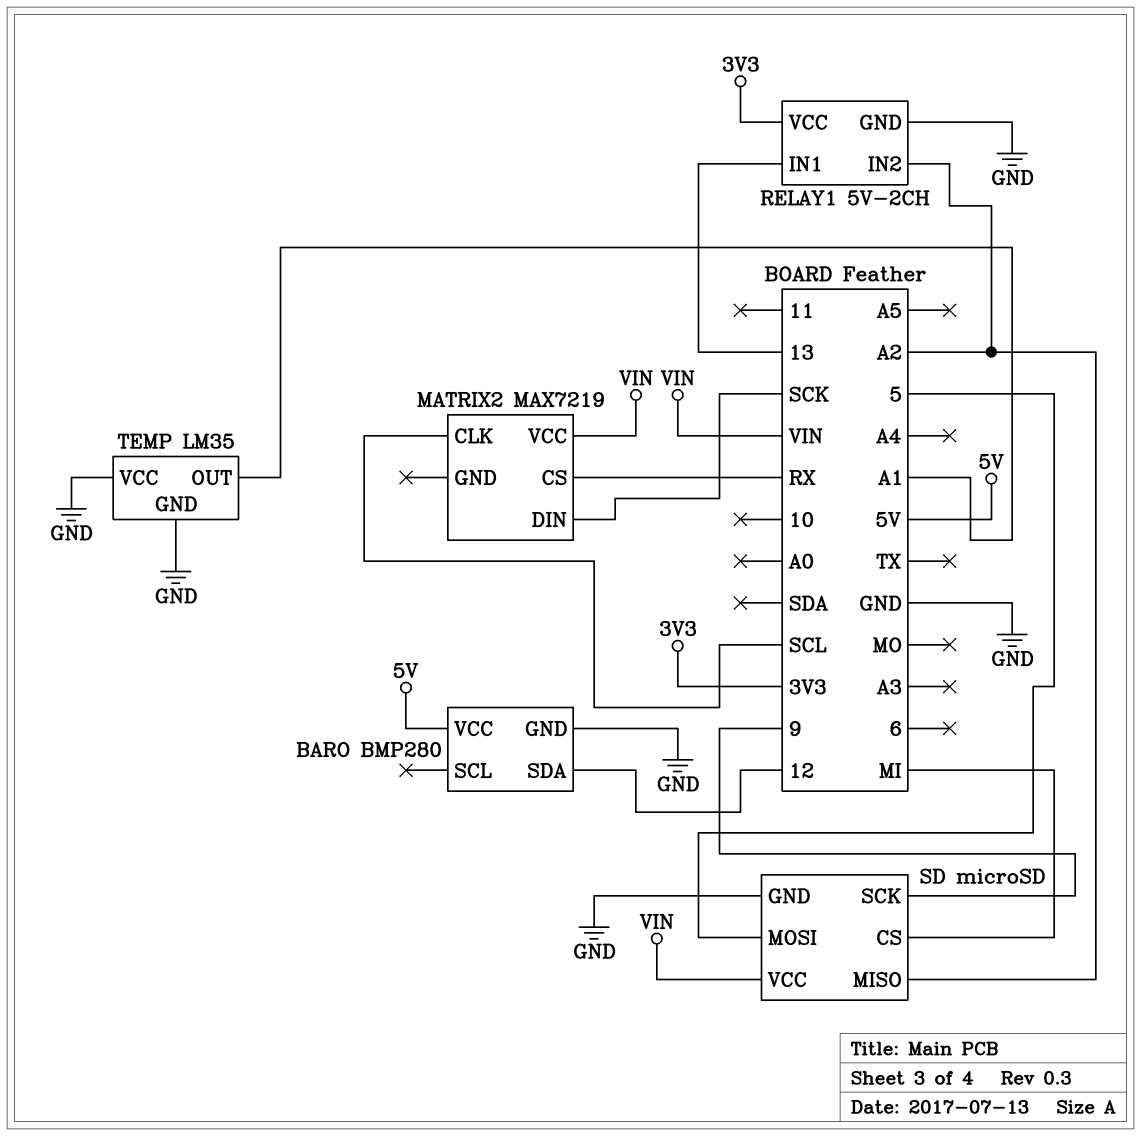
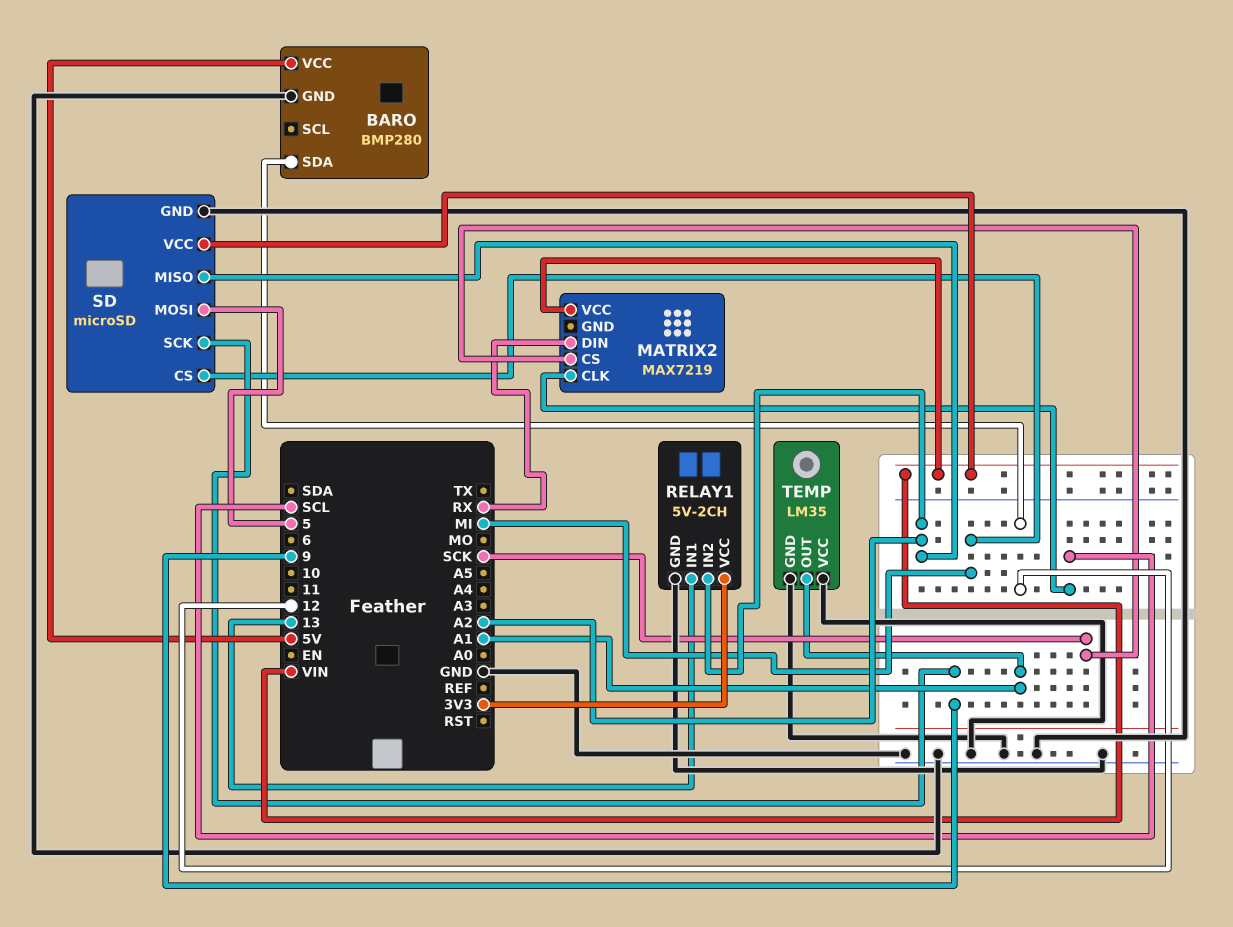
MATRIX2 pin CS: RX -> SCK
MATRIX2 pin DIN: SCK -> RX

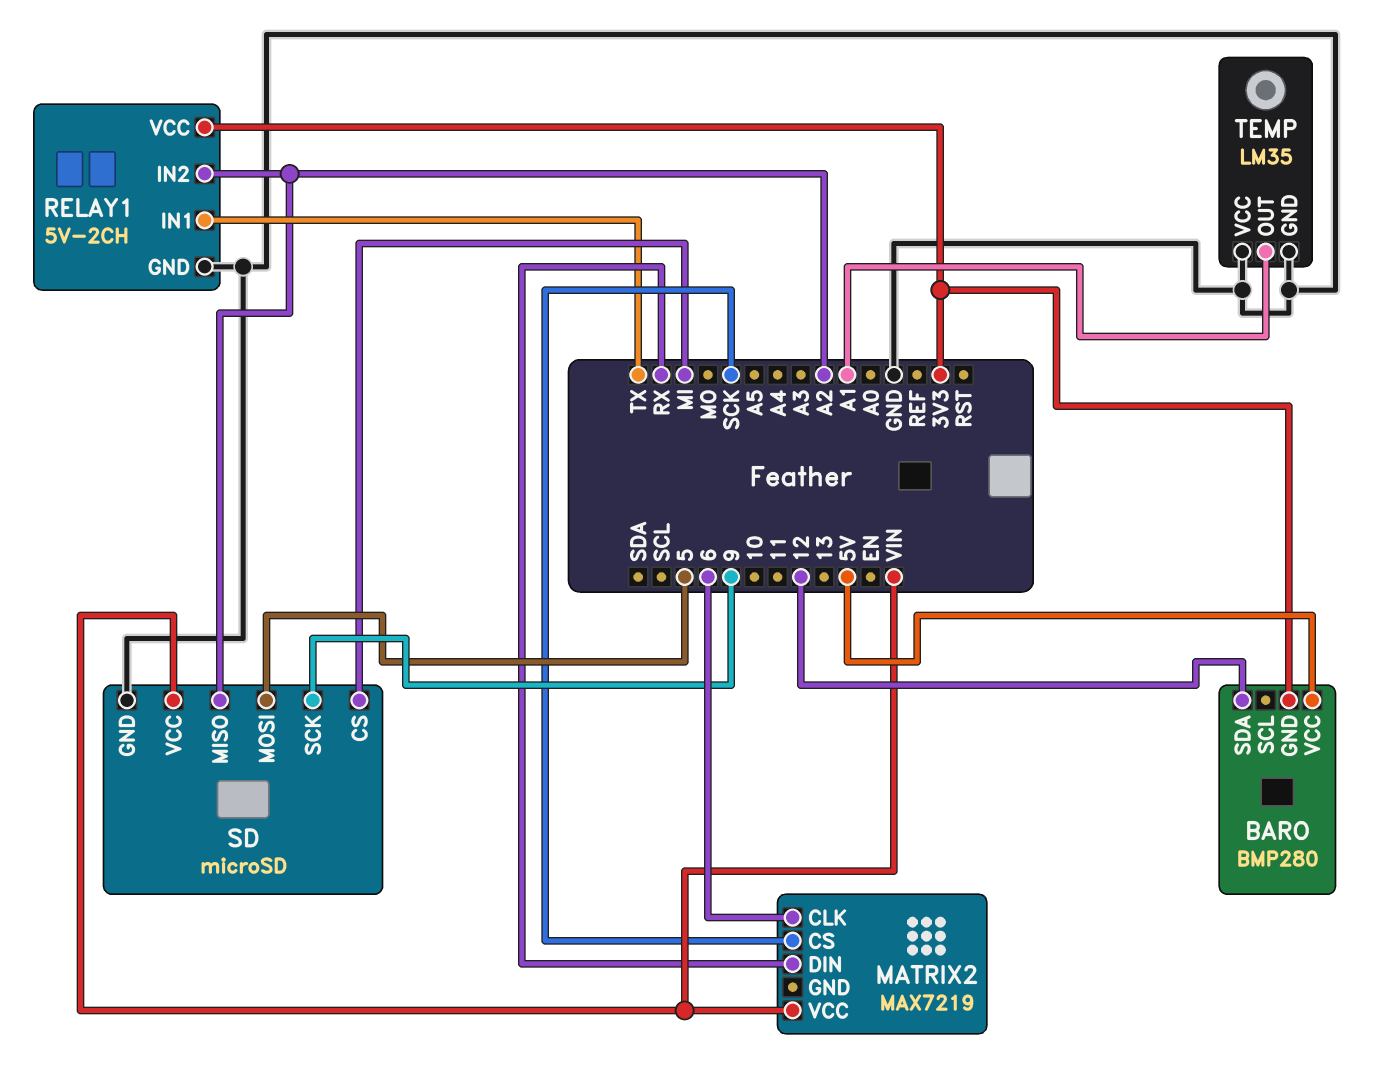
BARO pin GND: GND -> 3V3
MATRIX2 pin CLK: SCL -> 6
RELAY1 pin IN1: 13 -> TX

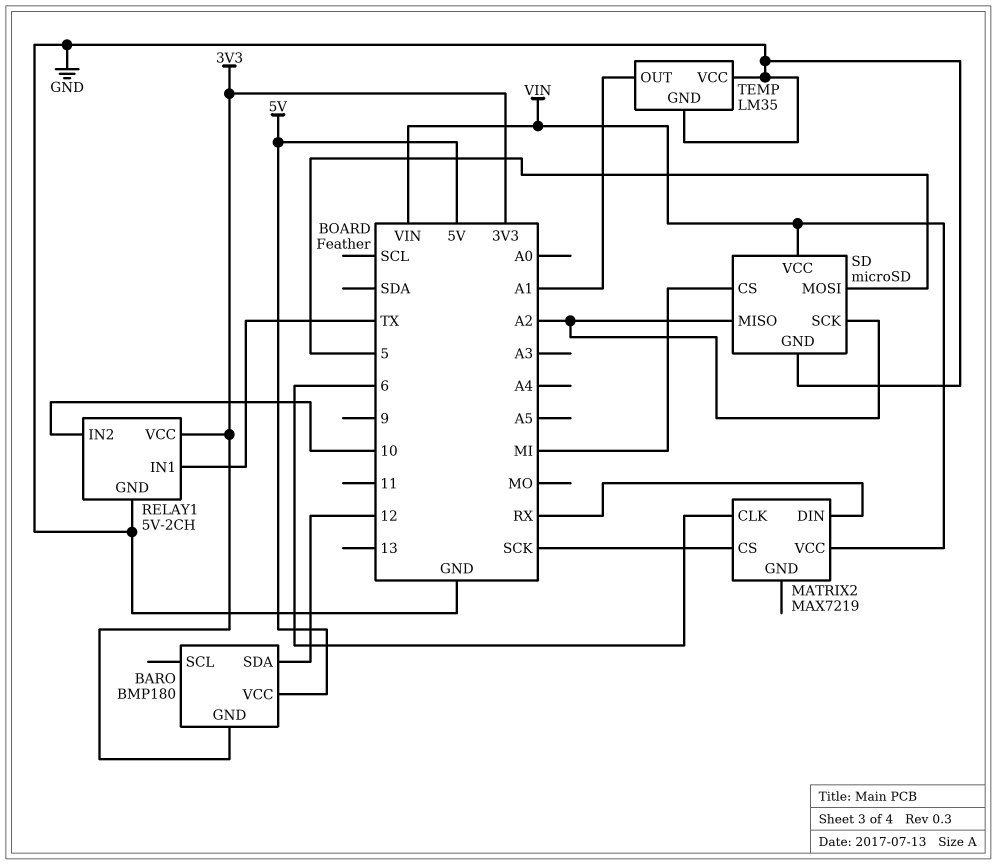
BARO: BMP280 -> BMP180
RELAY1 pin IN2: A2 -> 10
SD pin SCK: 9 -> A2

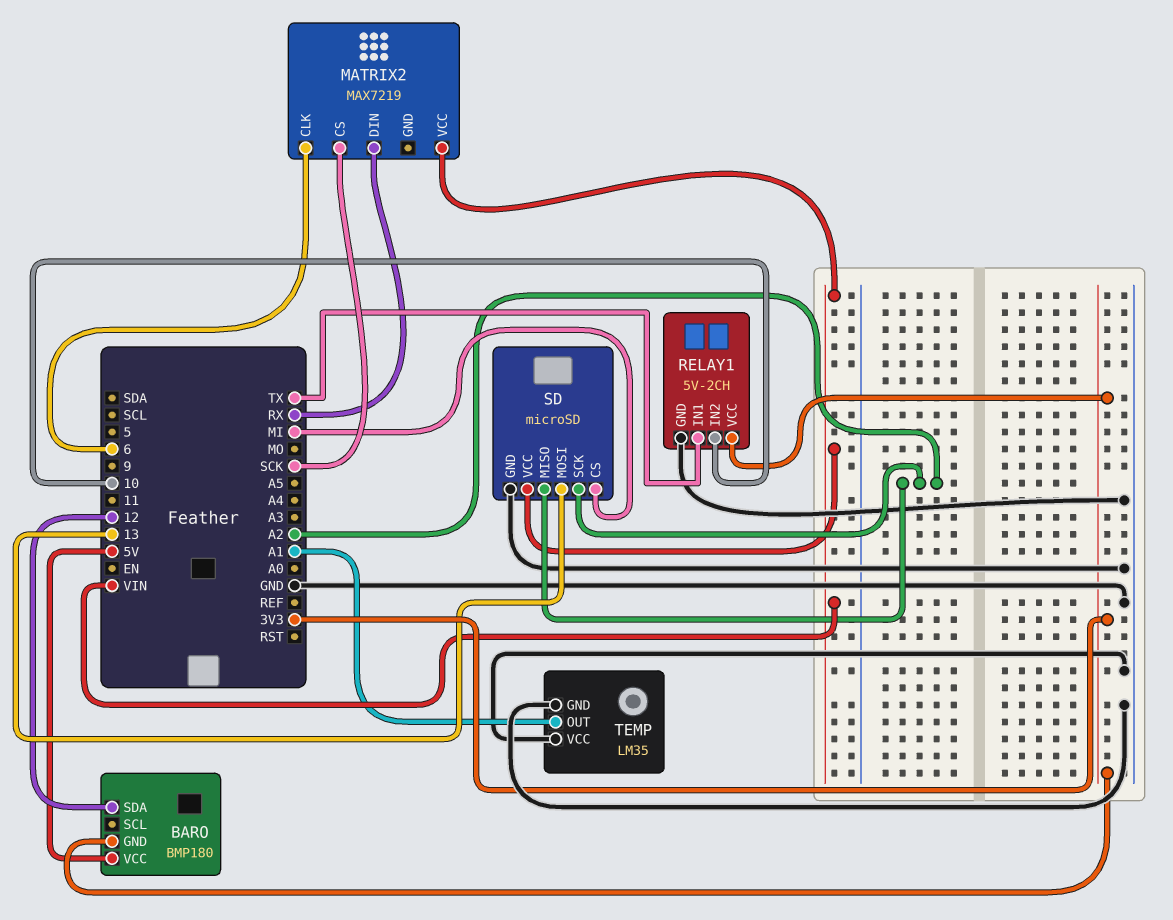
SD pin MOSI: 5 -> 13

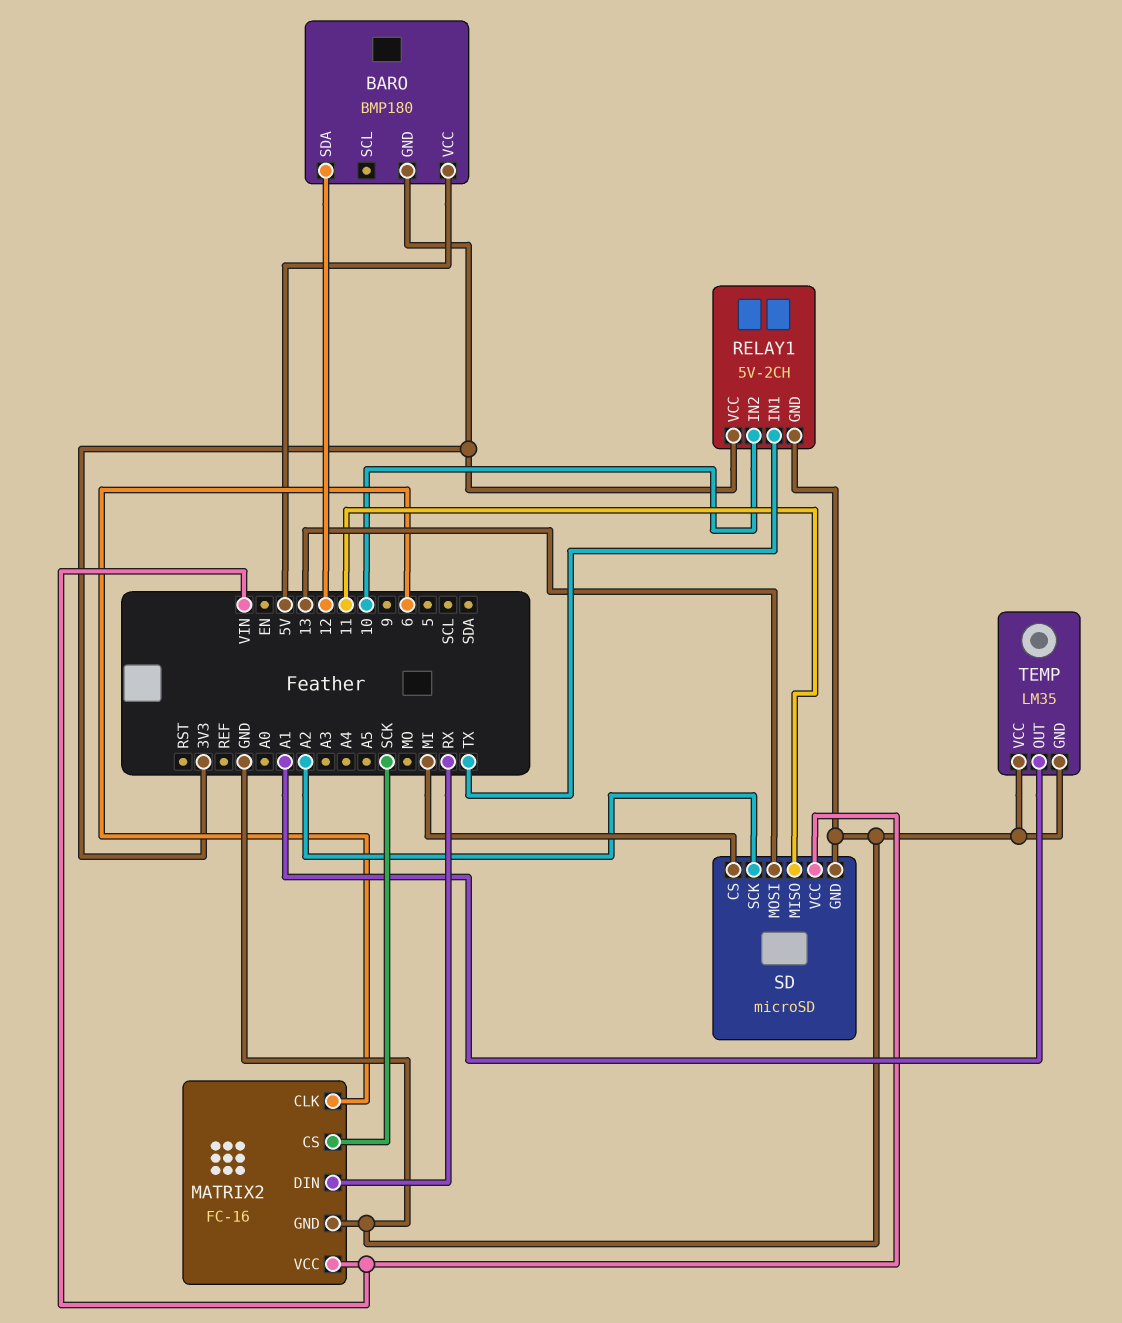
MATRIX2: MAX7219 -> FC-16
MATRIX2 pin GND: none -> GND
SD pin MISO: A2 -> 11

